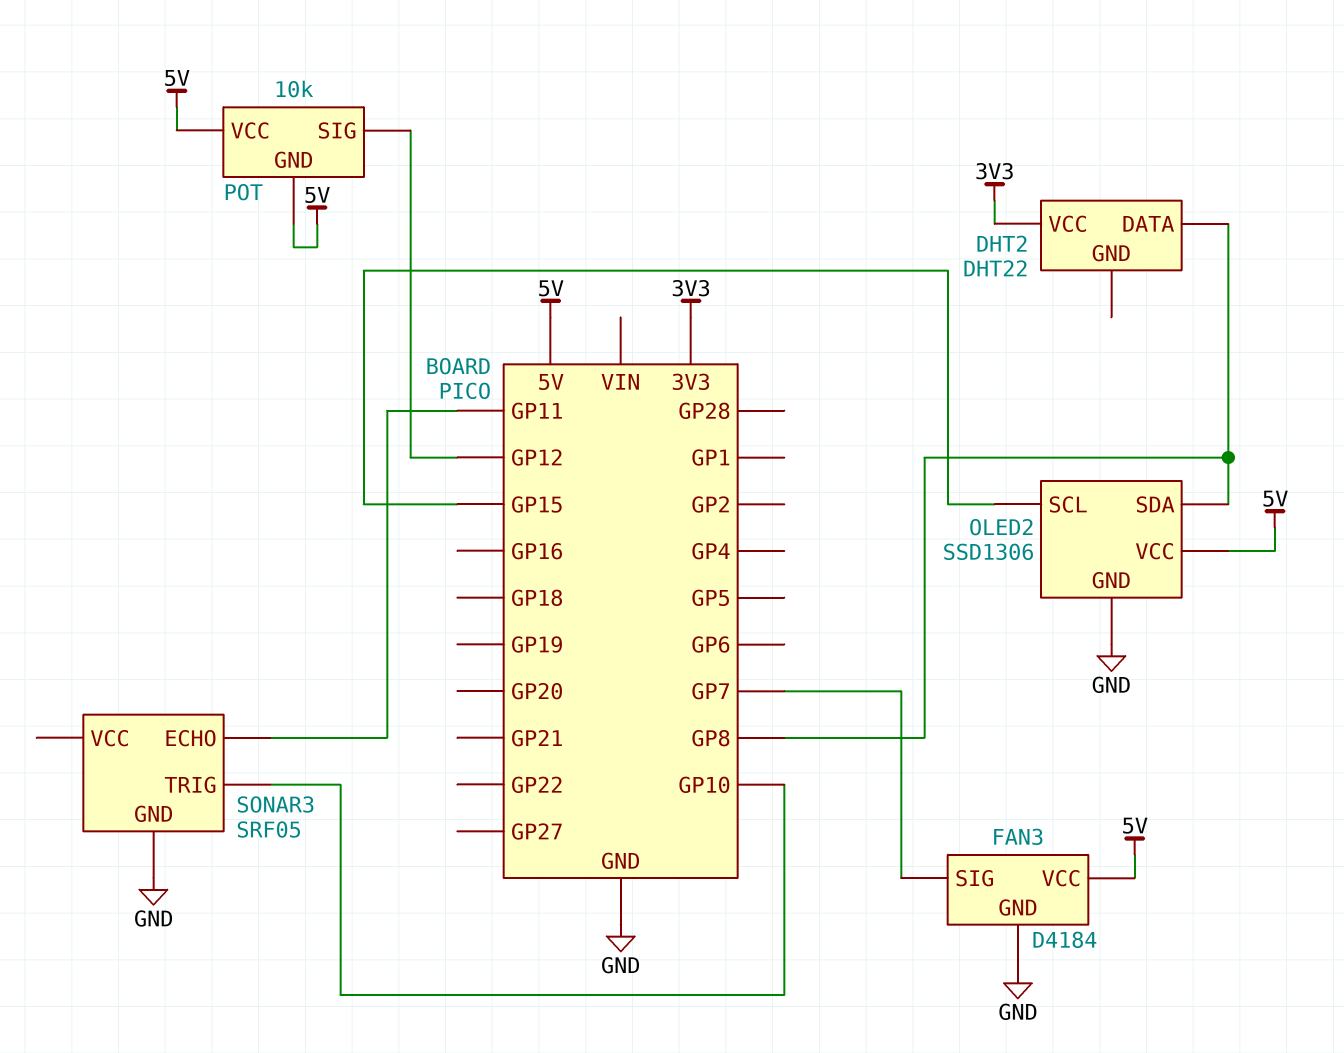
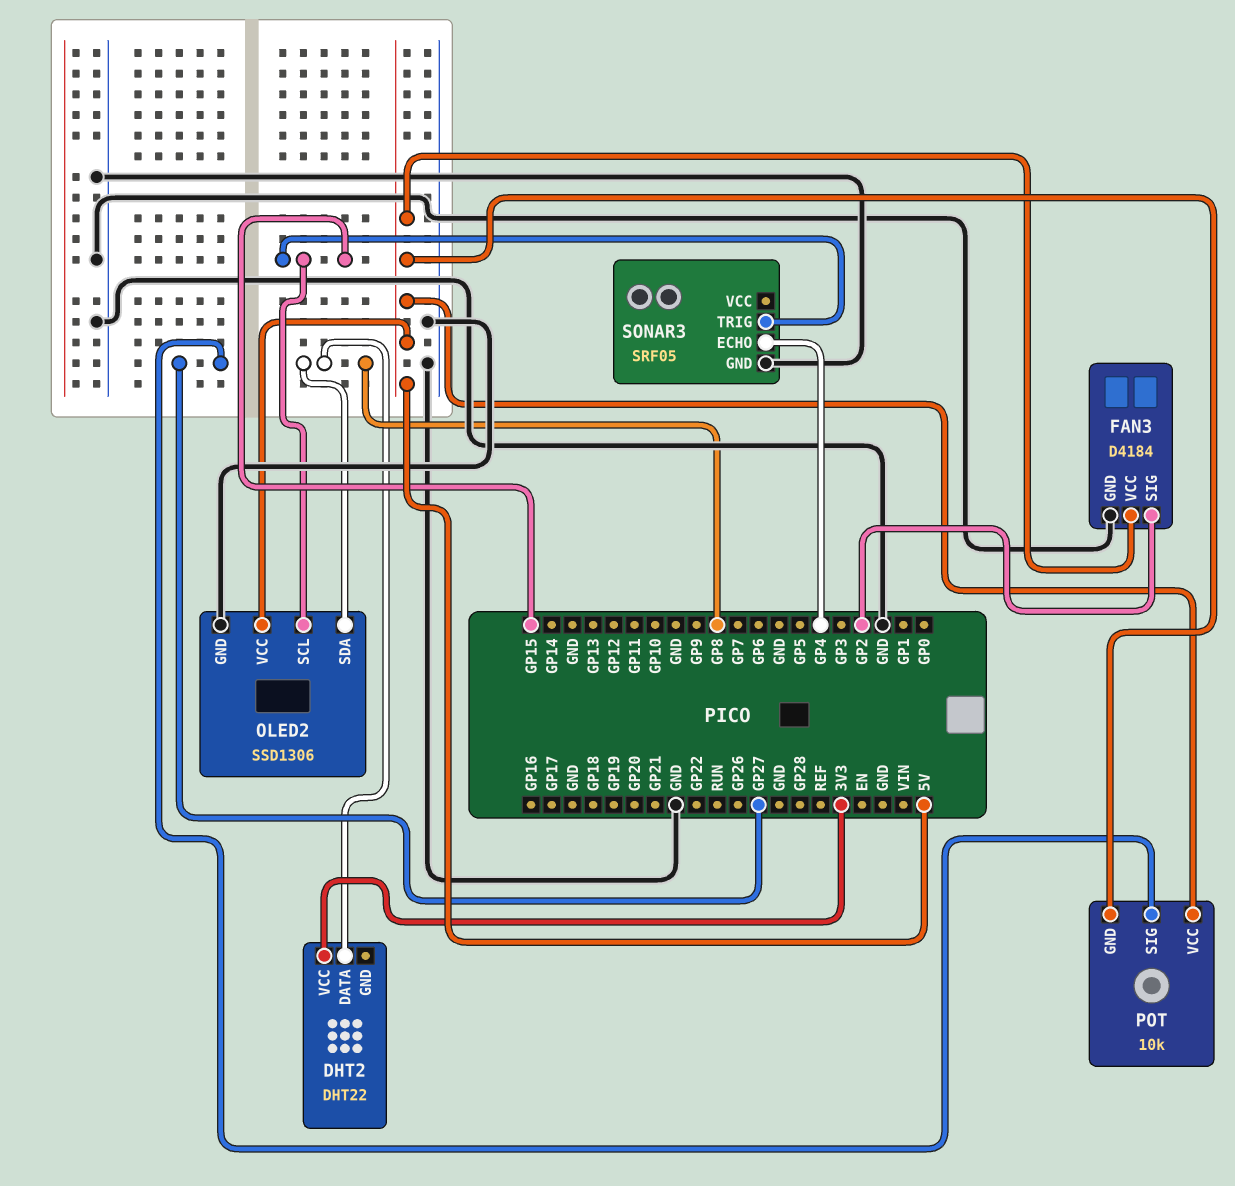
FAN3 pin SIG: GP7 -> GP2
POT pin SIG: GP12 -> GP27
SONAR3 pin ECHO: GP11 -> GP4
SONAR3 pin TRIG: GP10 -> GP15

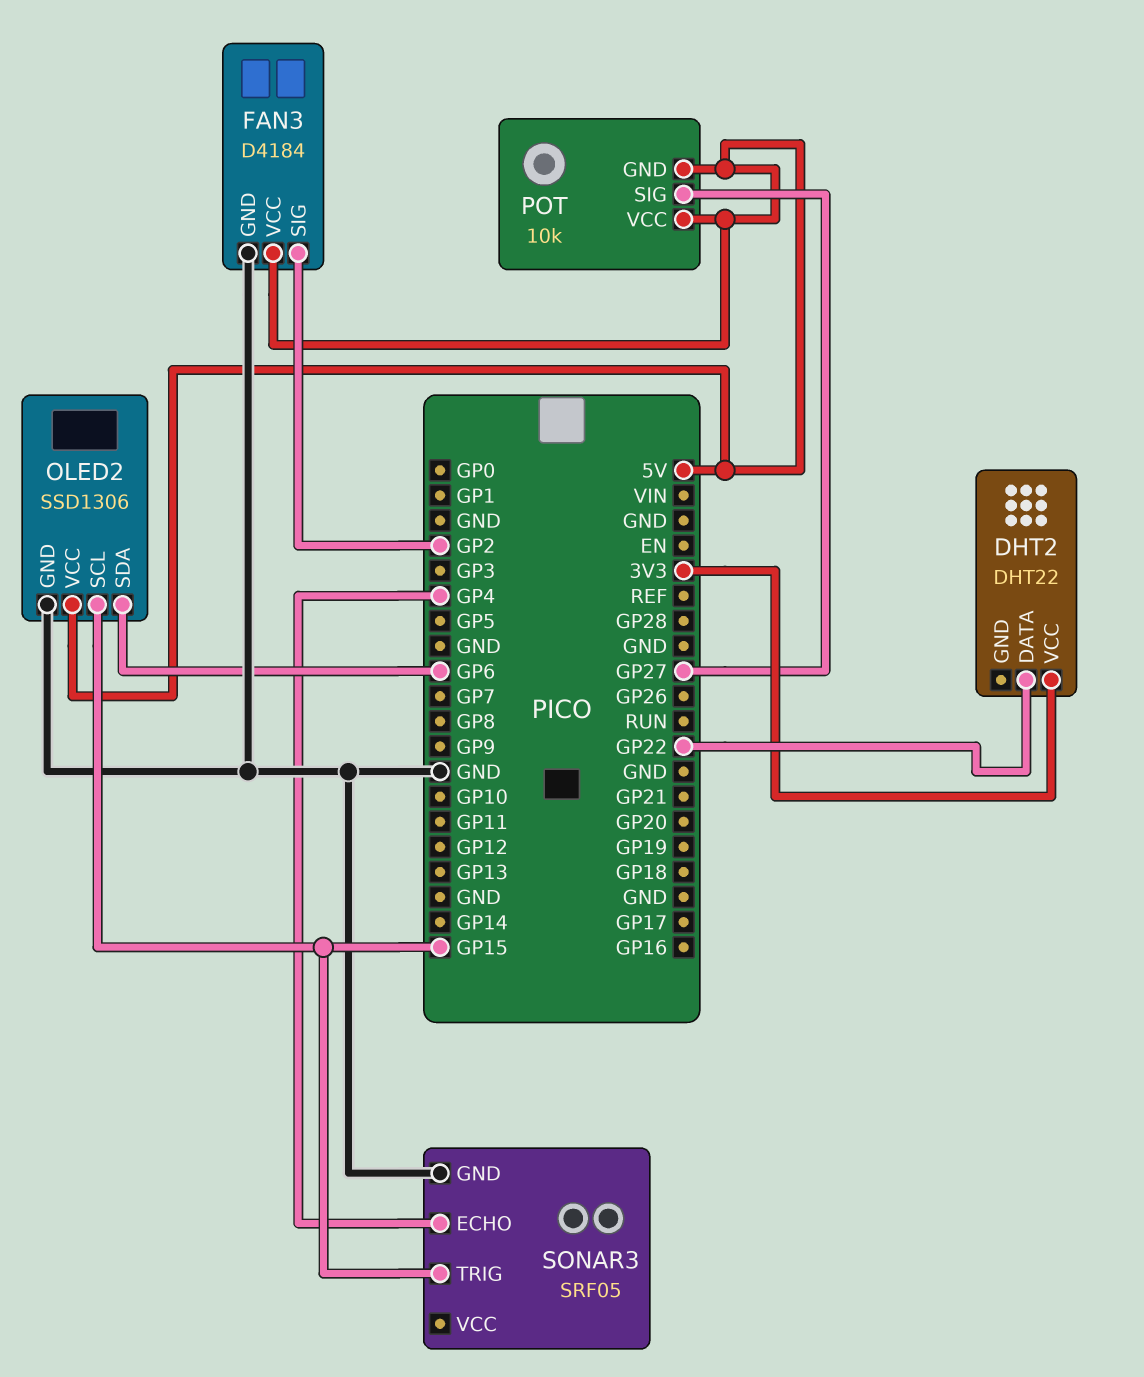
DHT2 pin DATA: GP8 -> GP22
OLED2 pin SDA: GP8 -> GP6

